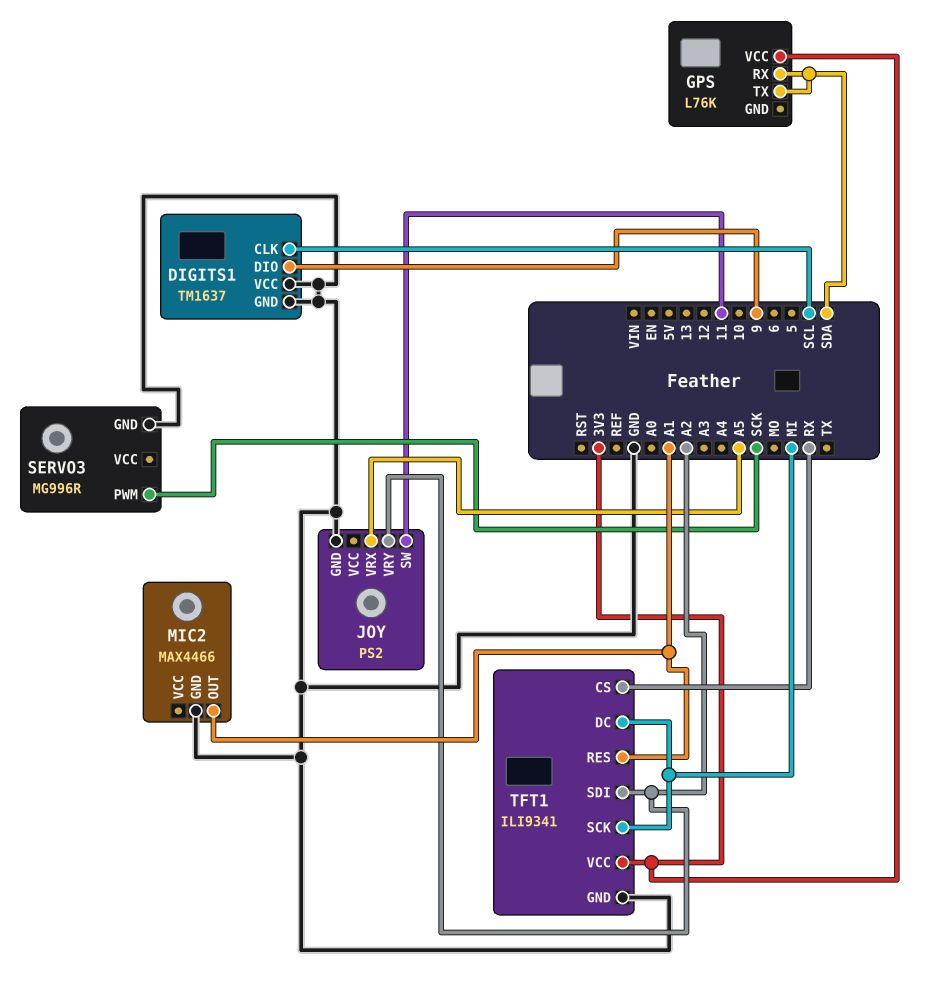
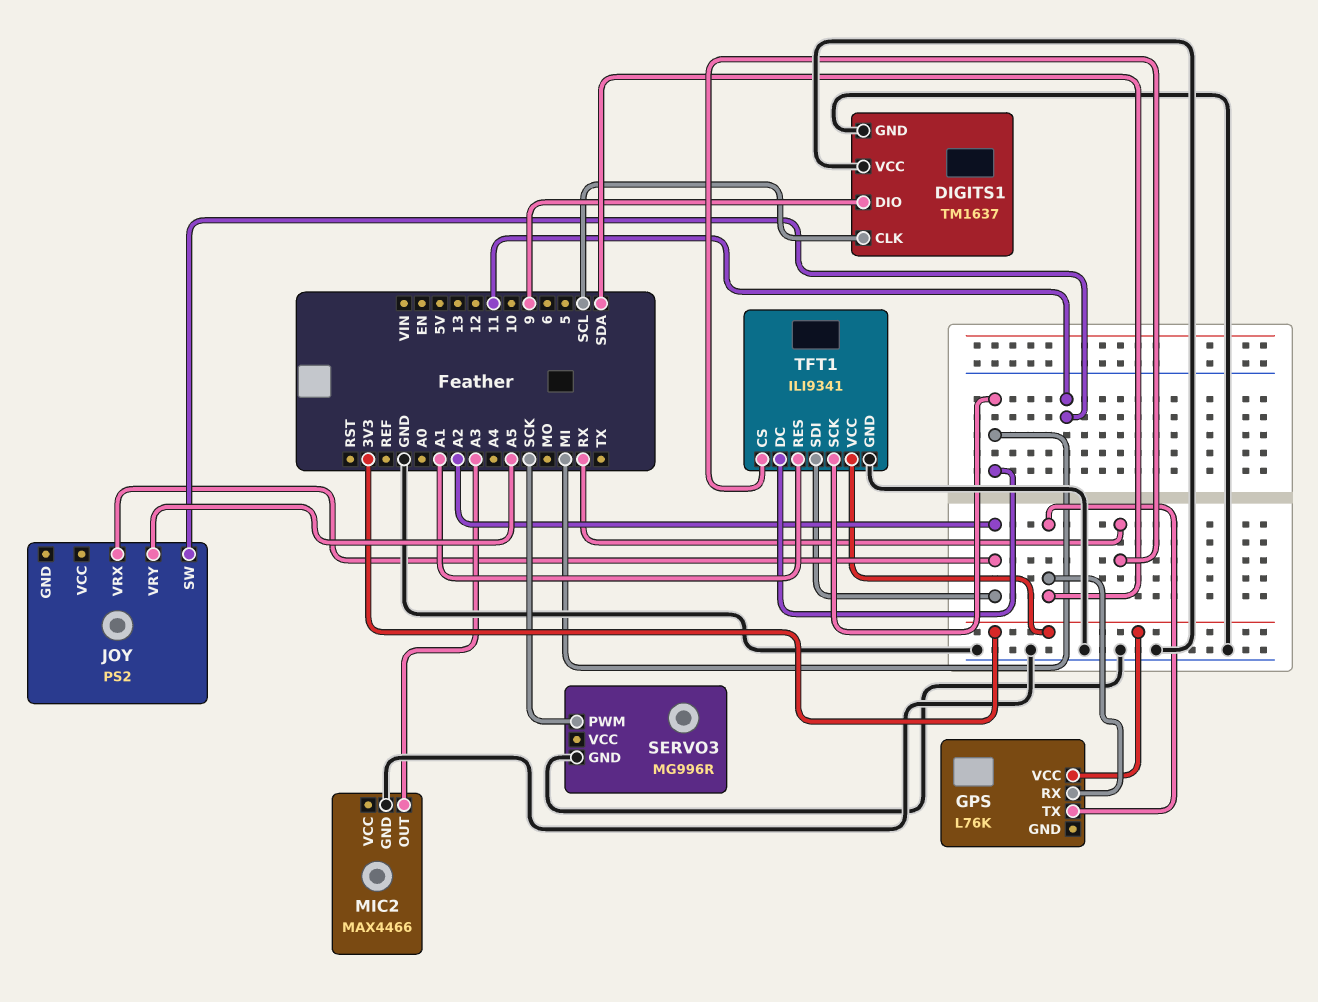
JOY pin GND: GND -> none
JOY pin VRX: A5 -> A2
JOY pin VRY: A2 -> A5
MIC2 pin OUT: A1 -> A3

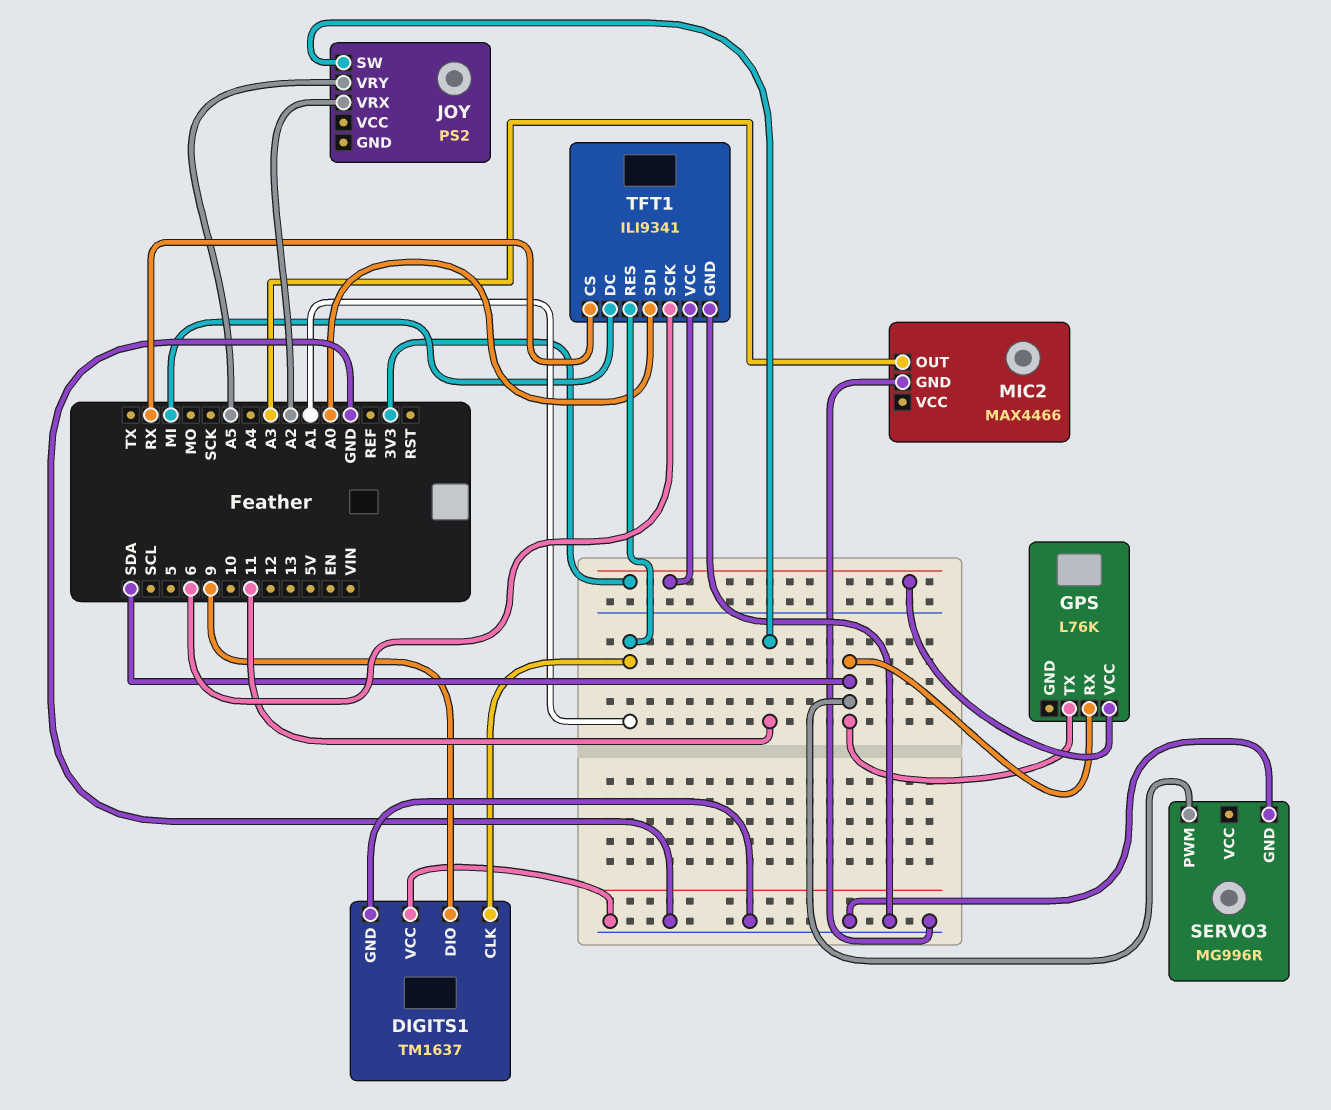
DIGITS1 pin CLK: SCL -> A1
SERVO3 pin PWM: SCK -> SDA
TFT1 pin SCK: MI -> 6
TFT1 pin SDI: A2 -> A0

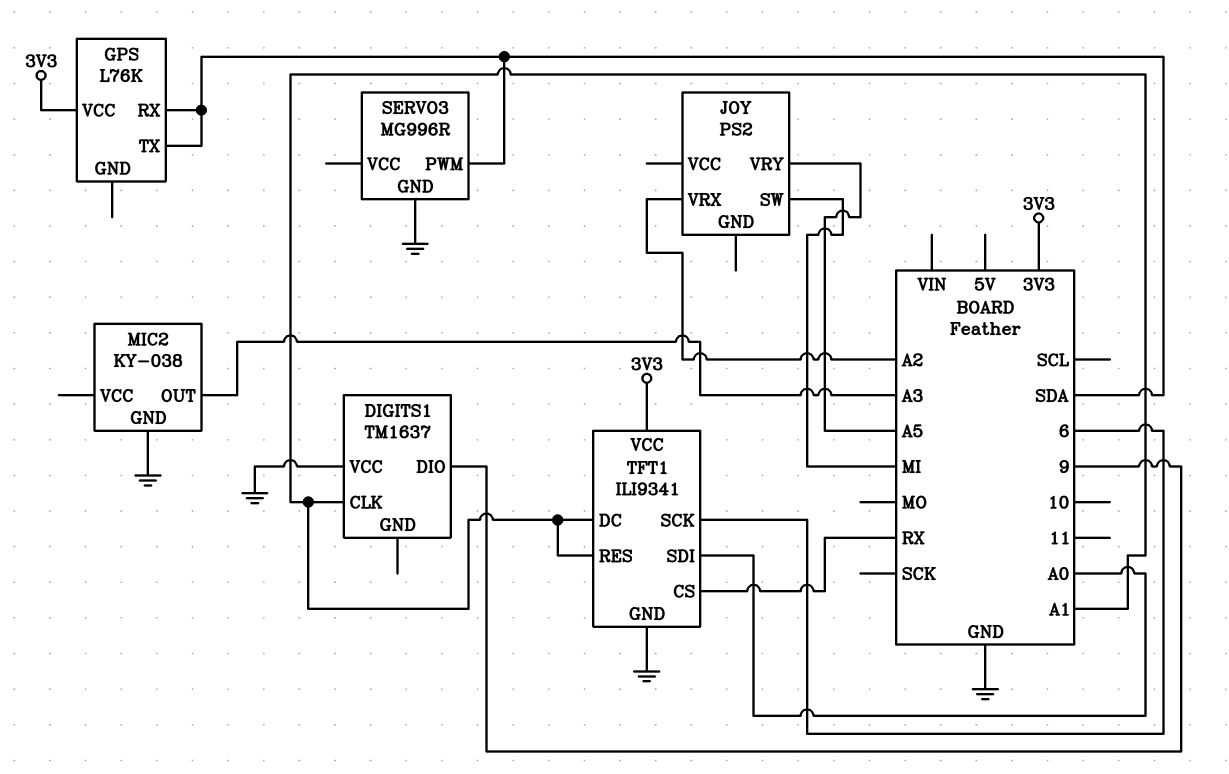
DIGITS1 pin GND: GND -> none
JOY pin SW: 11 -> MI
MIC2: MAX4466 -> KY-038
TFT1 pin DC: MI -> A1

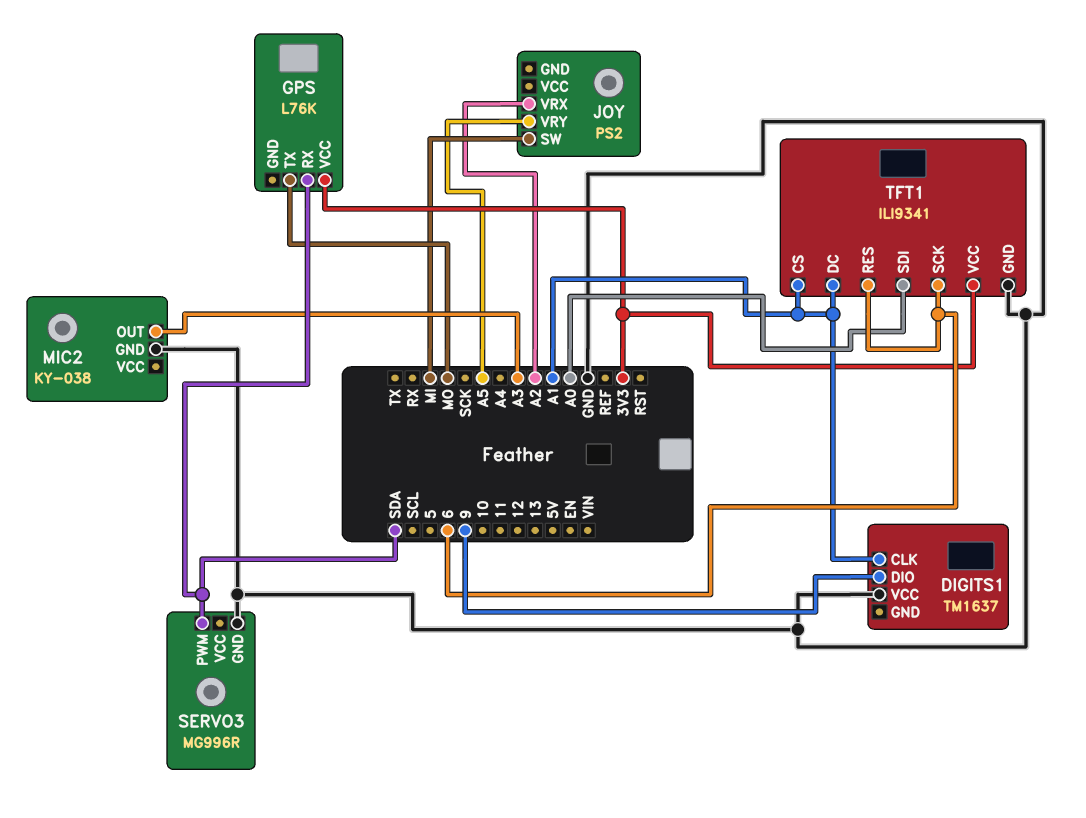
GPS pin TX: SDA -> MO
TFT1 pin CS: RX -> A1
TFT1 pin RES: A1 -> 6

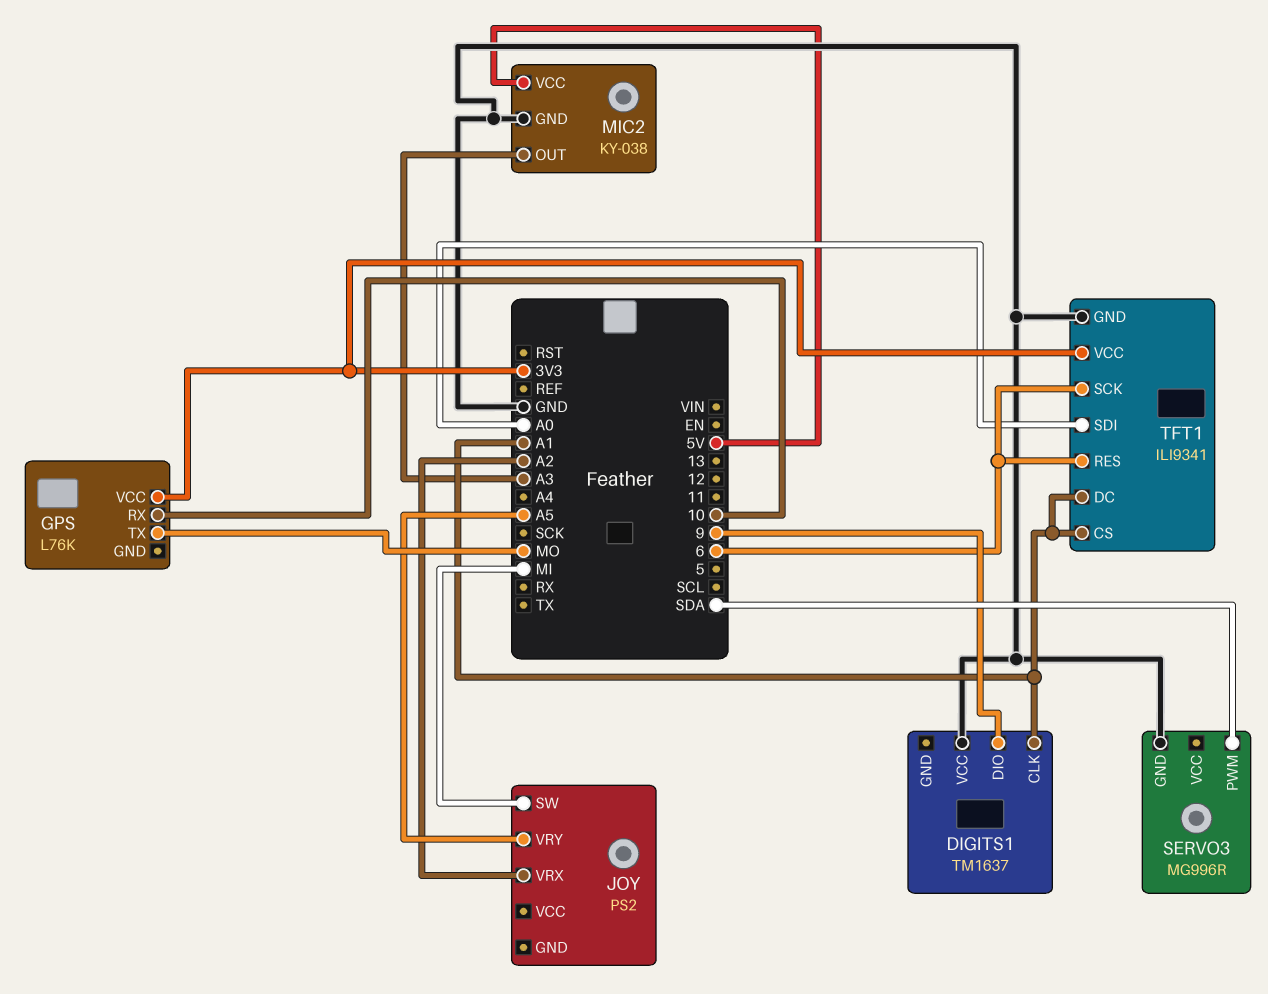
GPS pin RX: SDA -> 10
MIC2 pin VCC: none -> 5V

